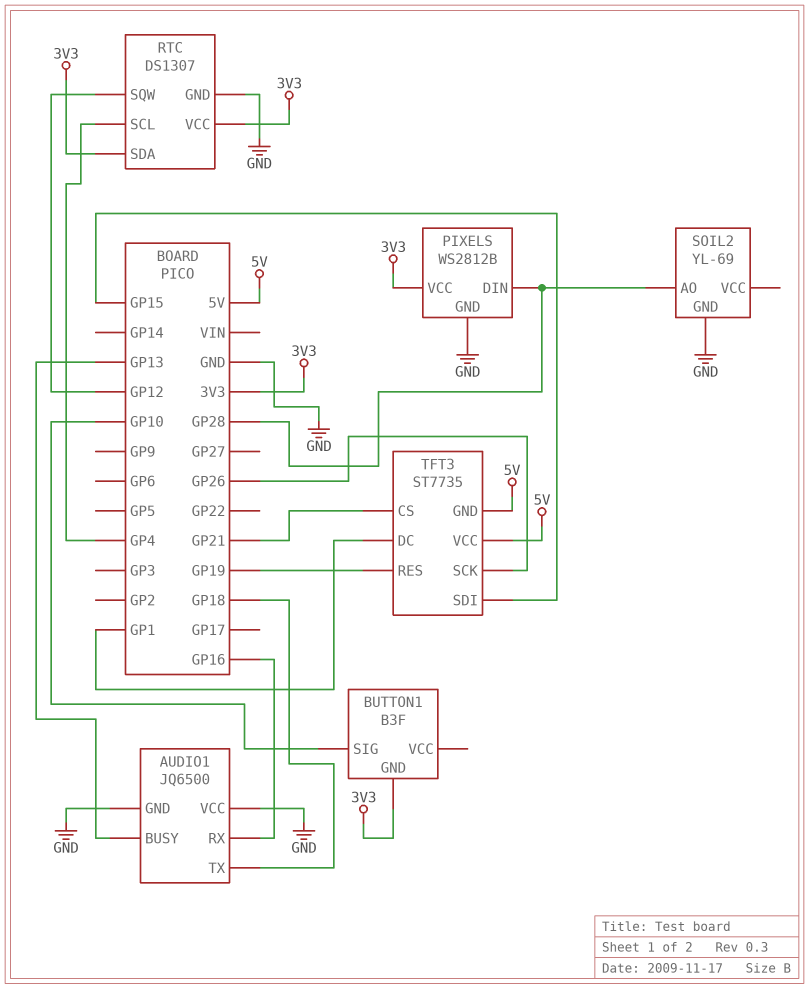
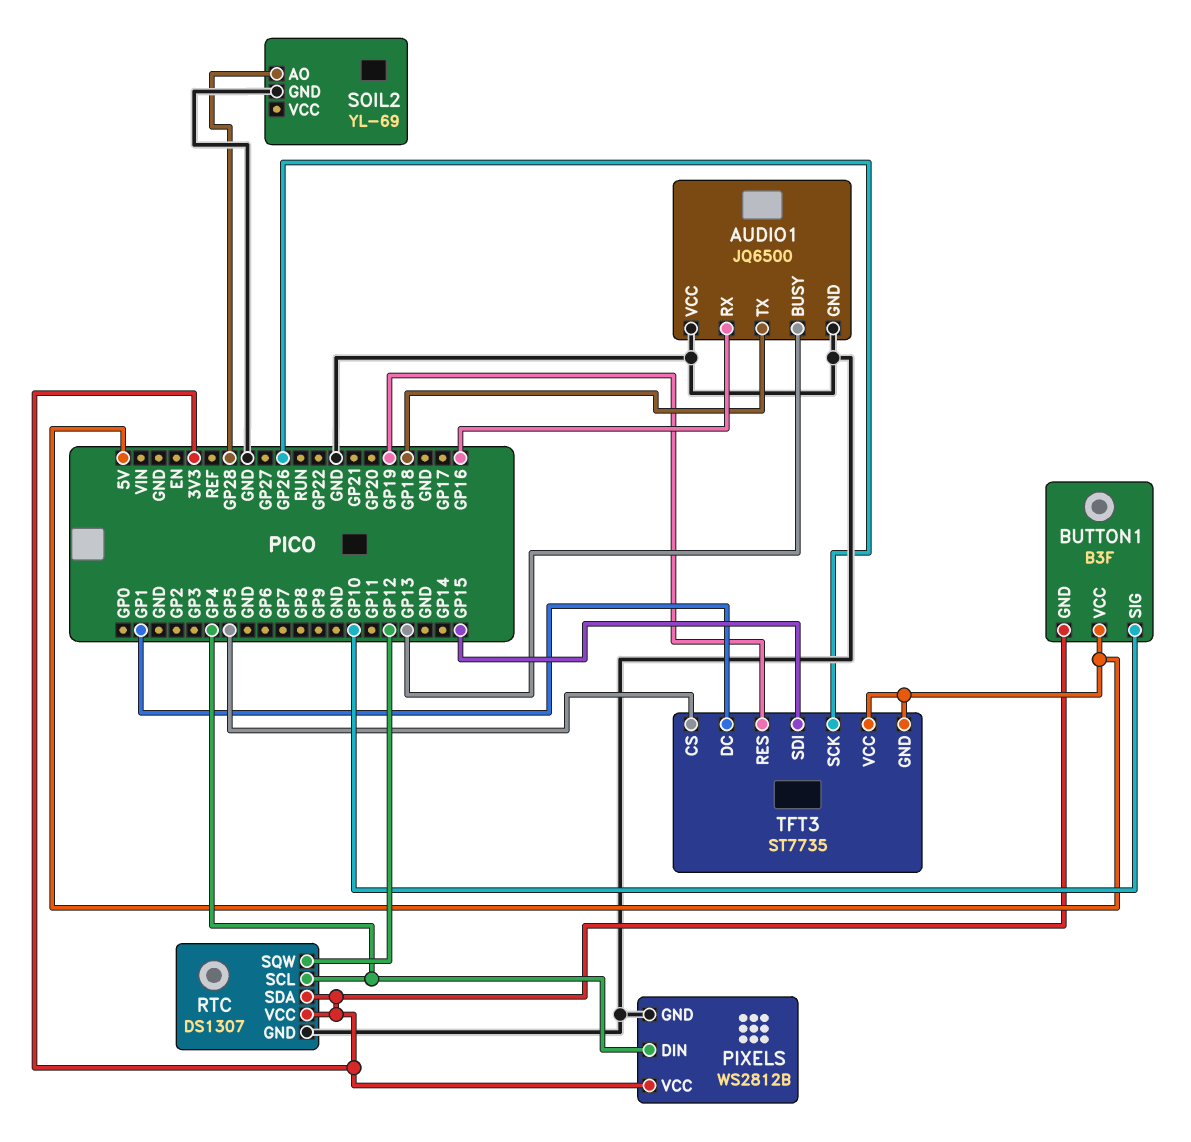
BUTTON1 pin VCC: none -> 5V
PIXELS pin DIN: GP28 -> GP4
TFT3 pin CS: GP21 -> GP5

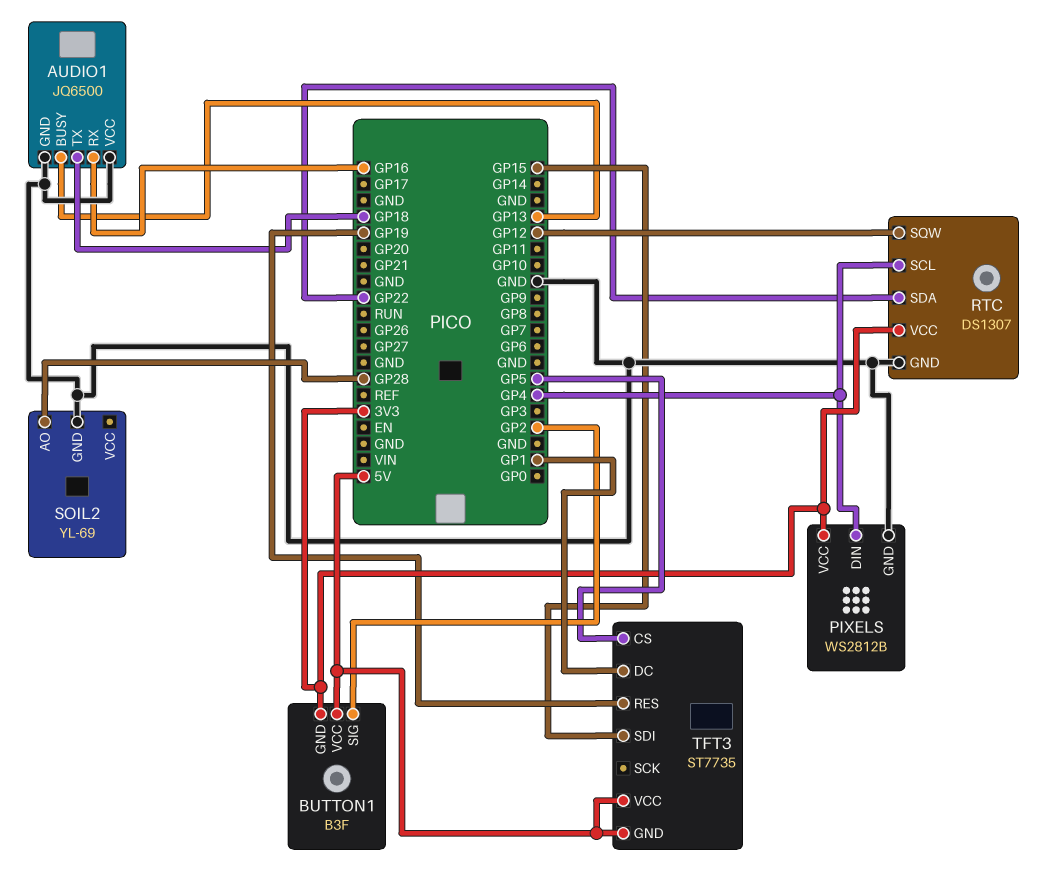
BUTTON1 pin SIG: GP10 -> GP2
RTC pin SDA: 3V3 -> GP22
TFT3 pin SCK: GP26 -> none

